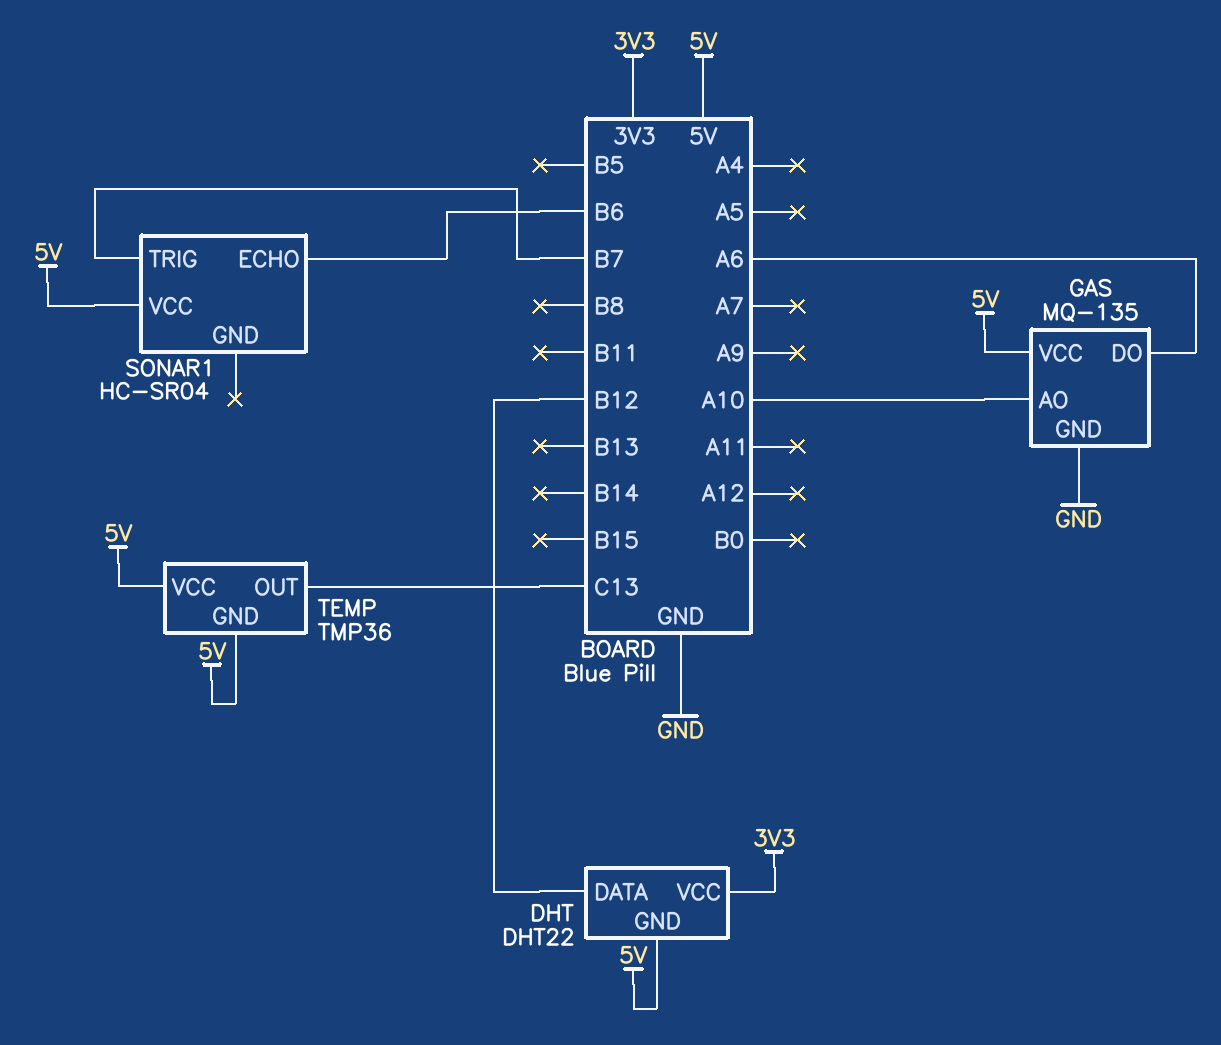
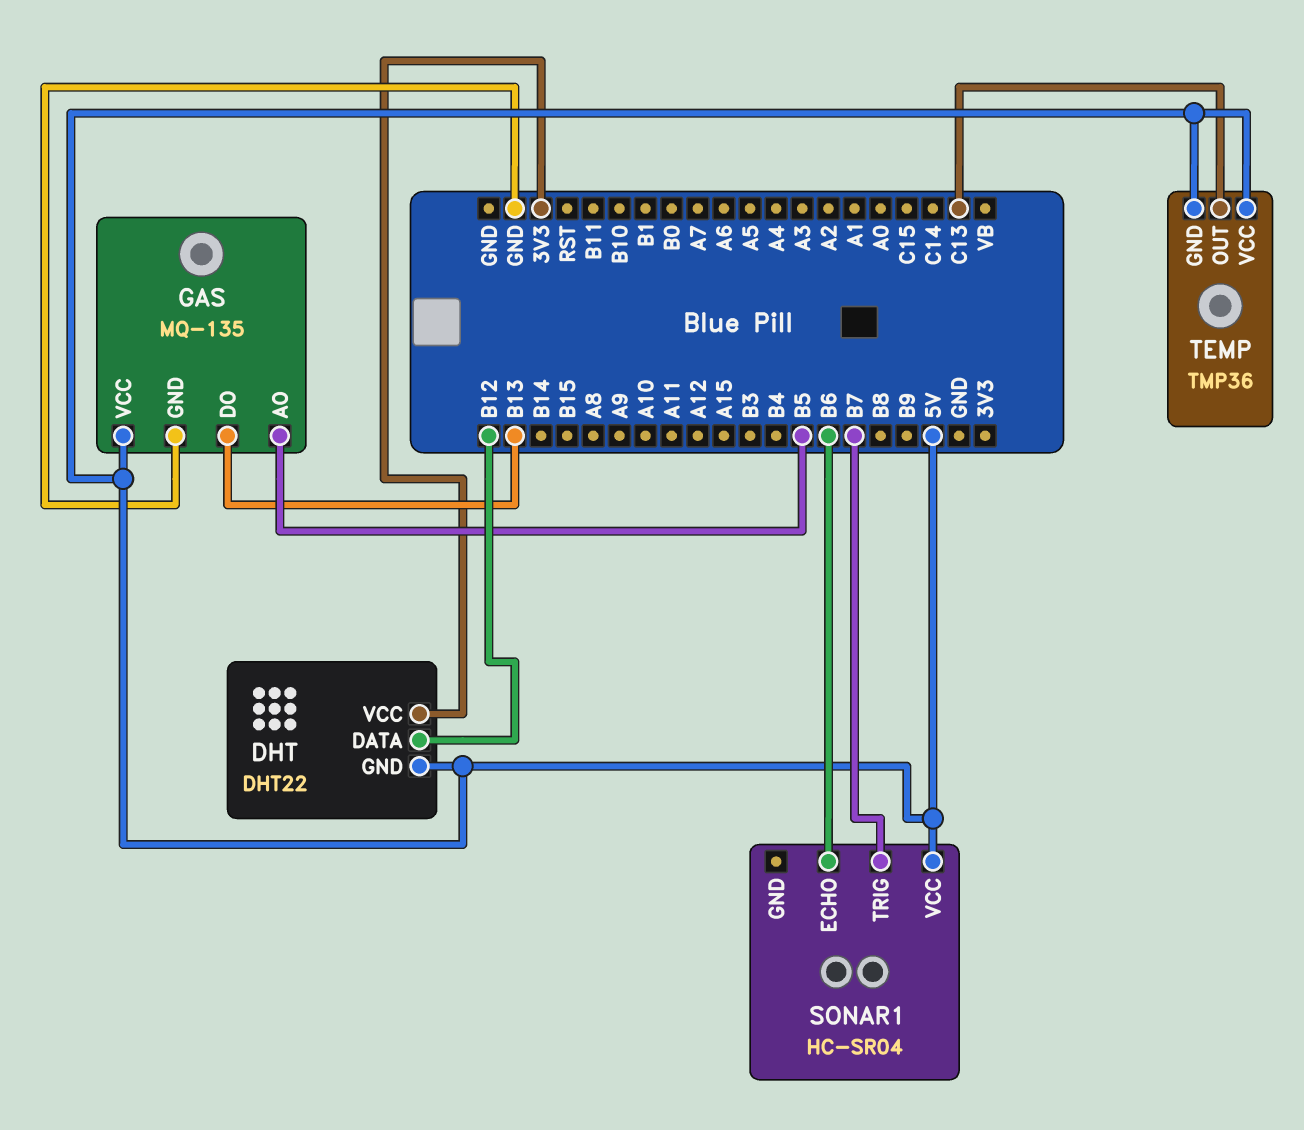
GAS pin AO: A10 -> B5
GAS pin DO: A6 -> B13

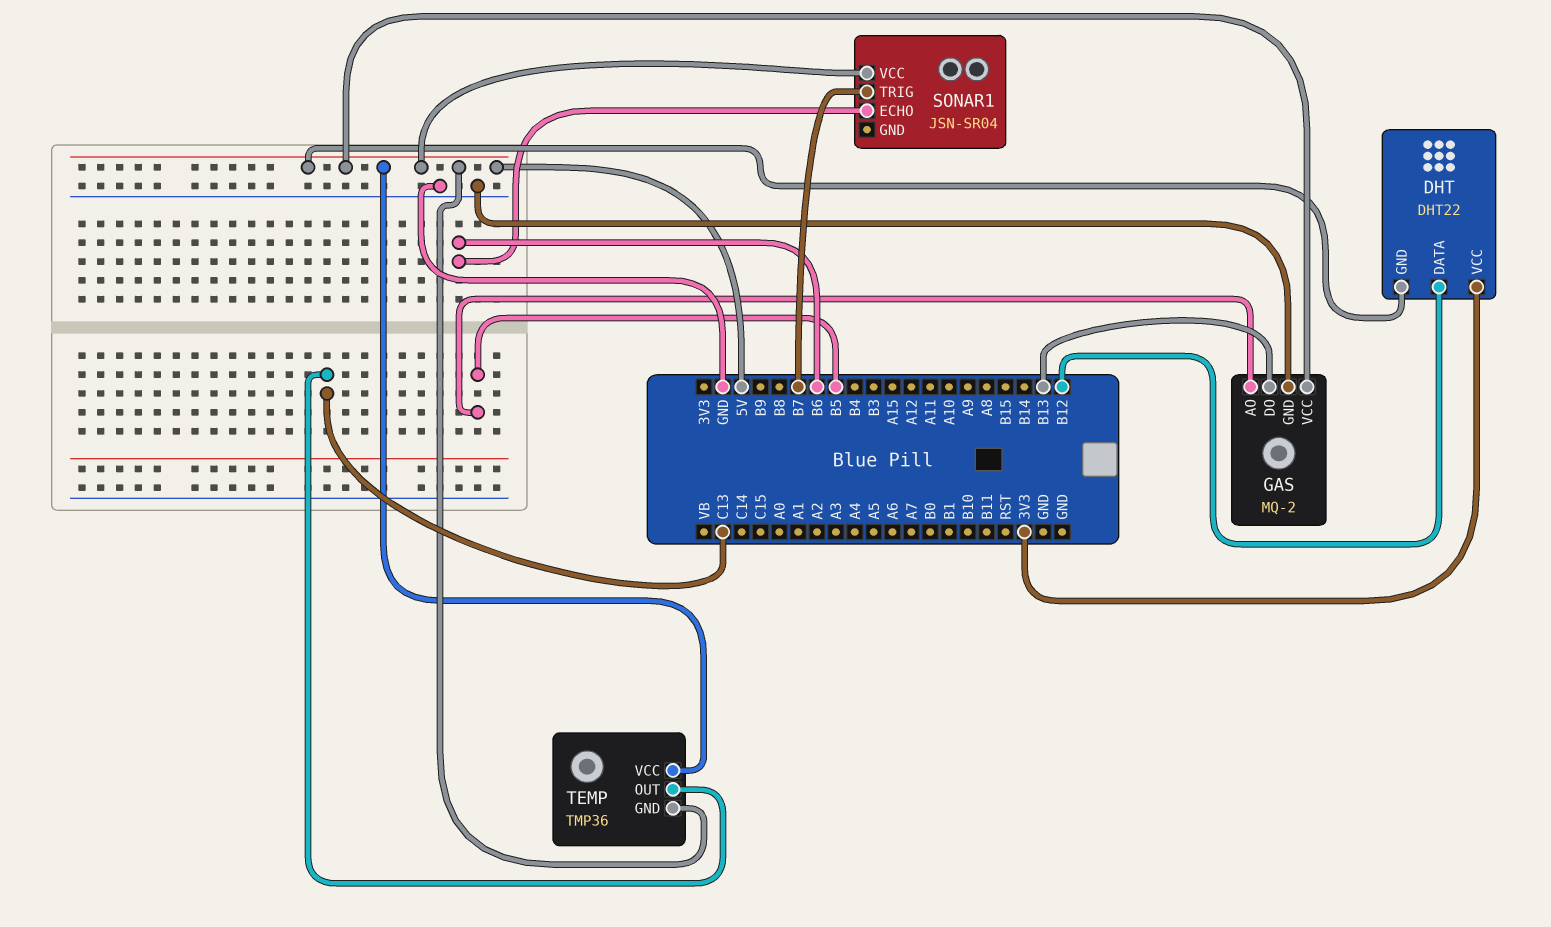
GAS: MQ-135 -> MQ-2
SONAR1: HC-SR04 -> JSN-SR04

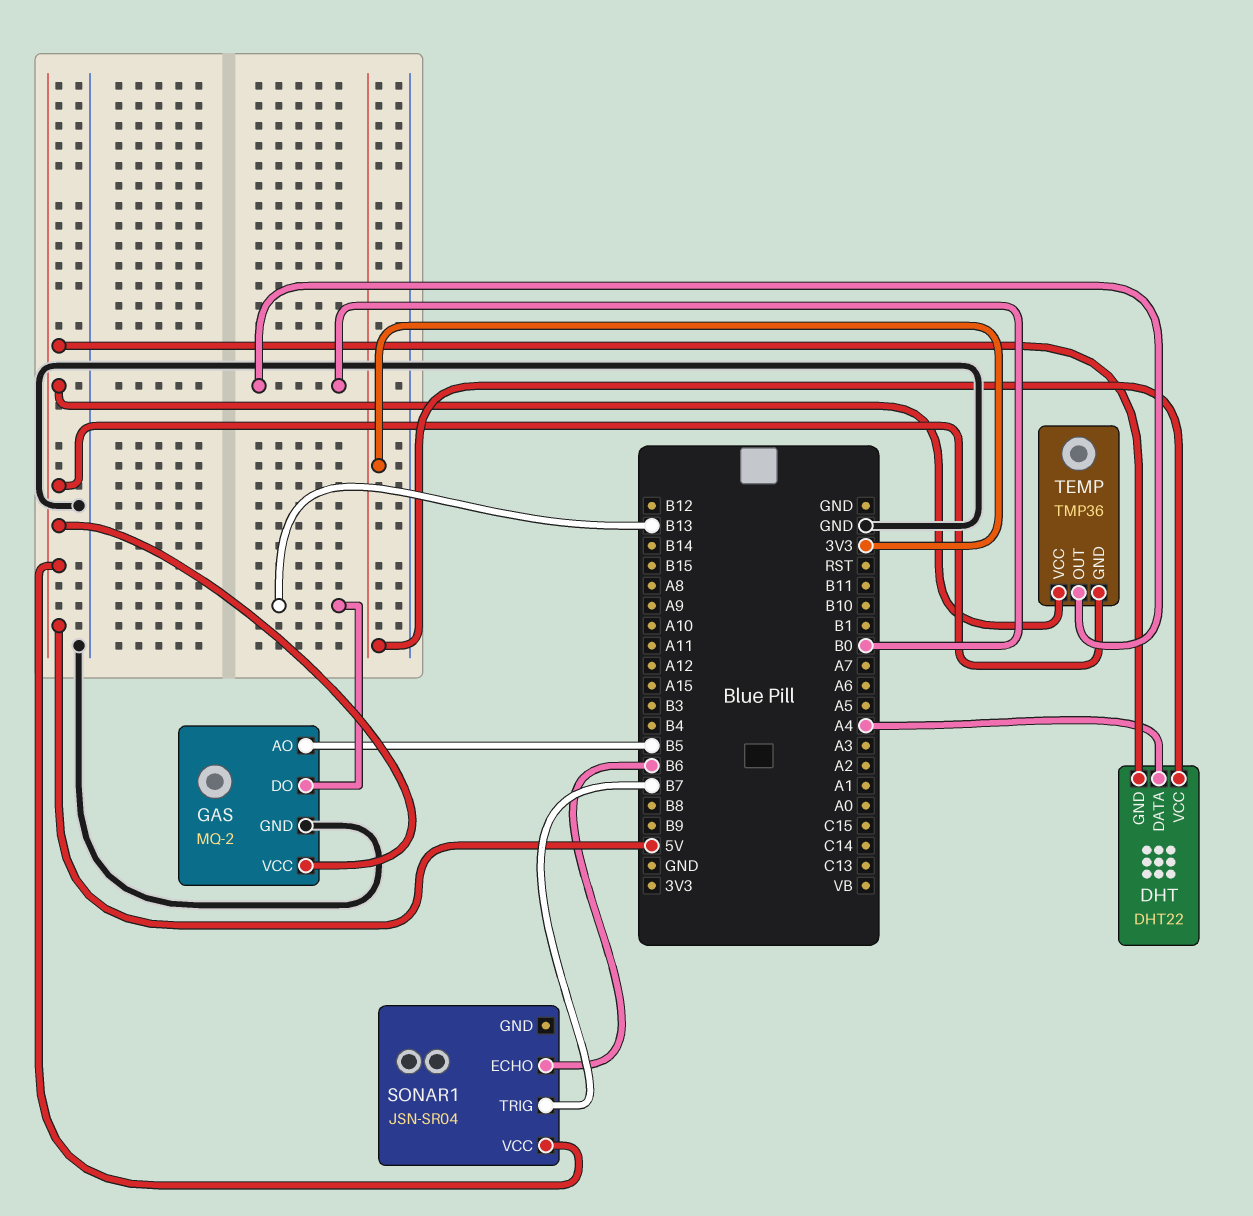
DHT pin DATA: B12 -> A4
TEMP pin OUT: C13 -> B0

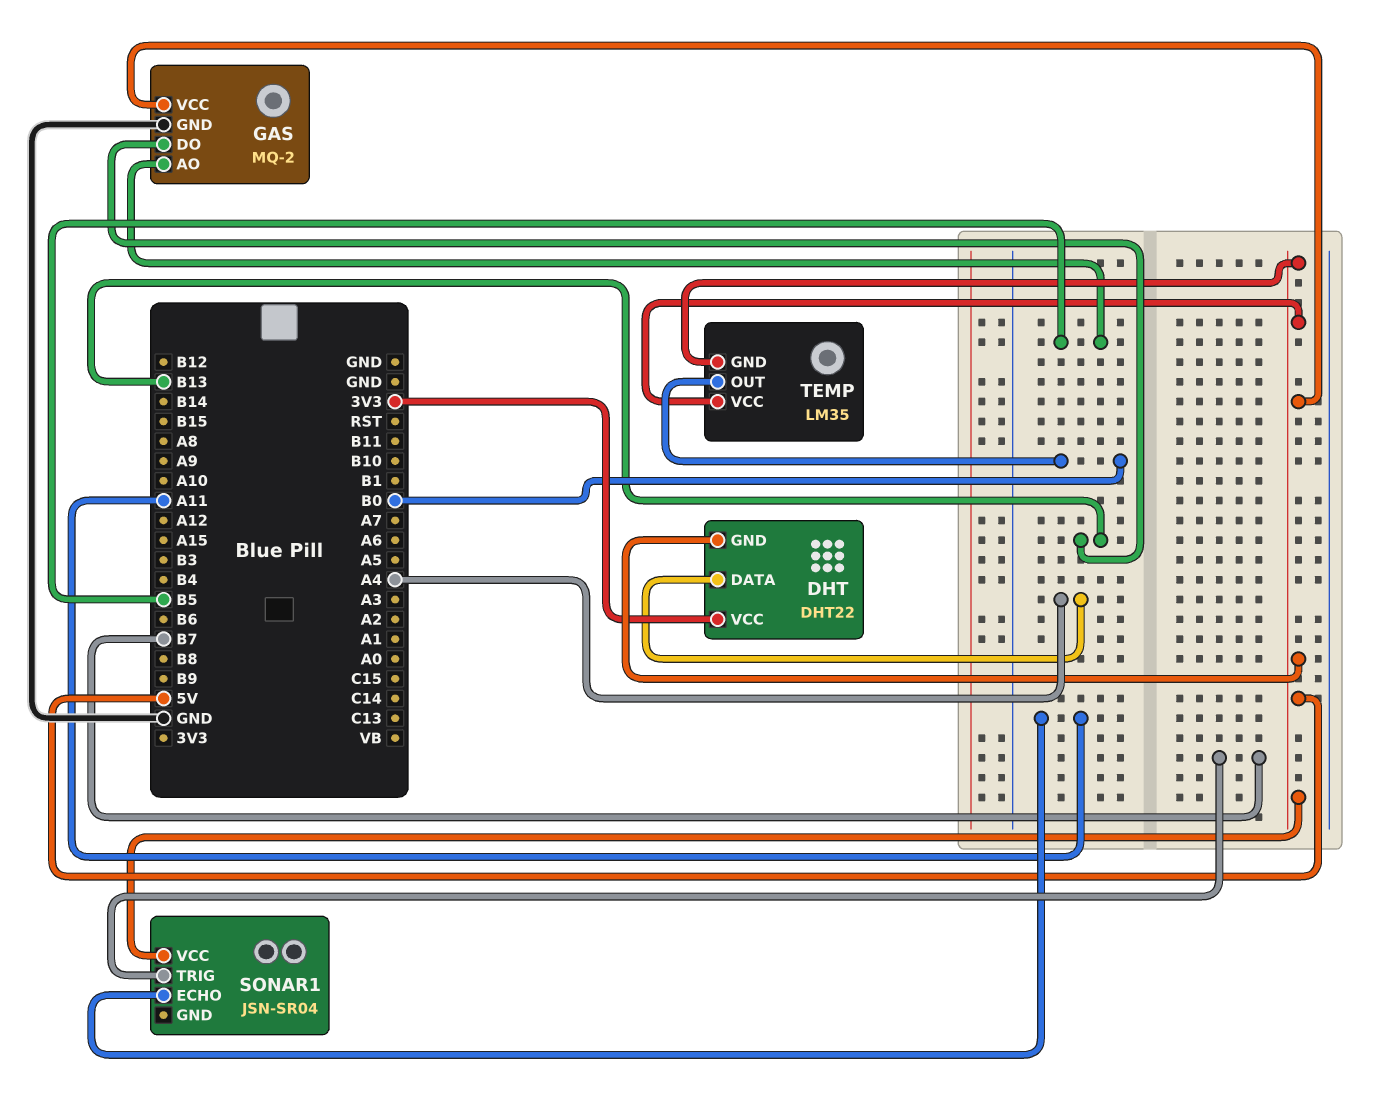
SONAR1 pin ECHO: B6 -> A11
TEMP: TMP36 -> LM35

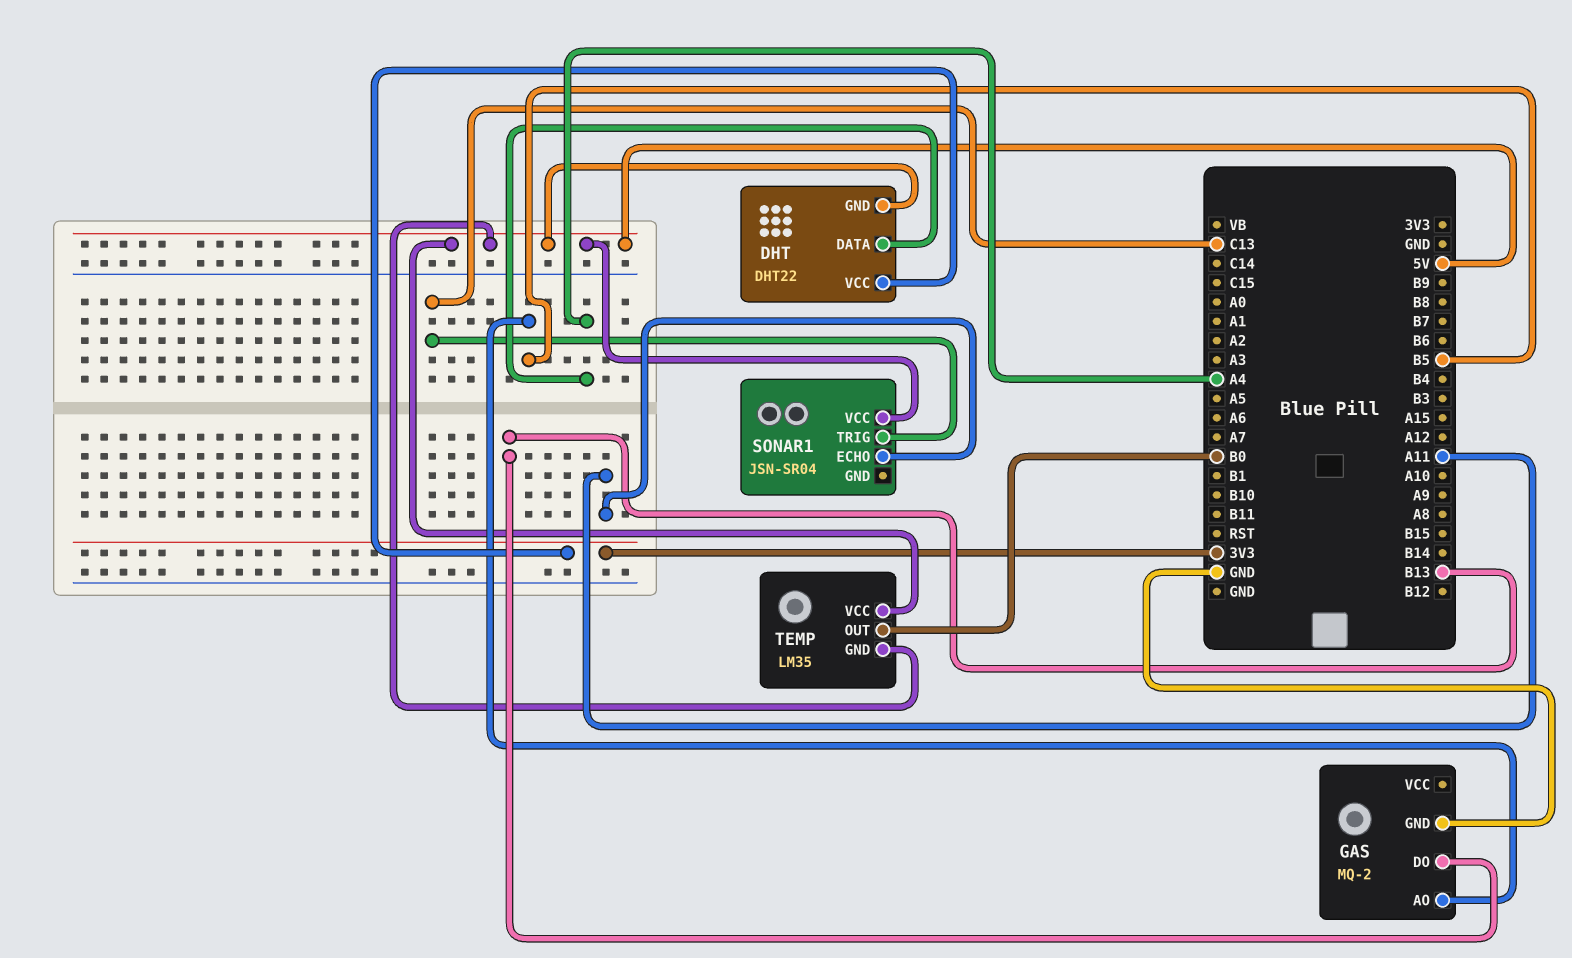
GAS pin VCC: 5V -> none
SONAR1 pin TRIG: B7 -> C13

